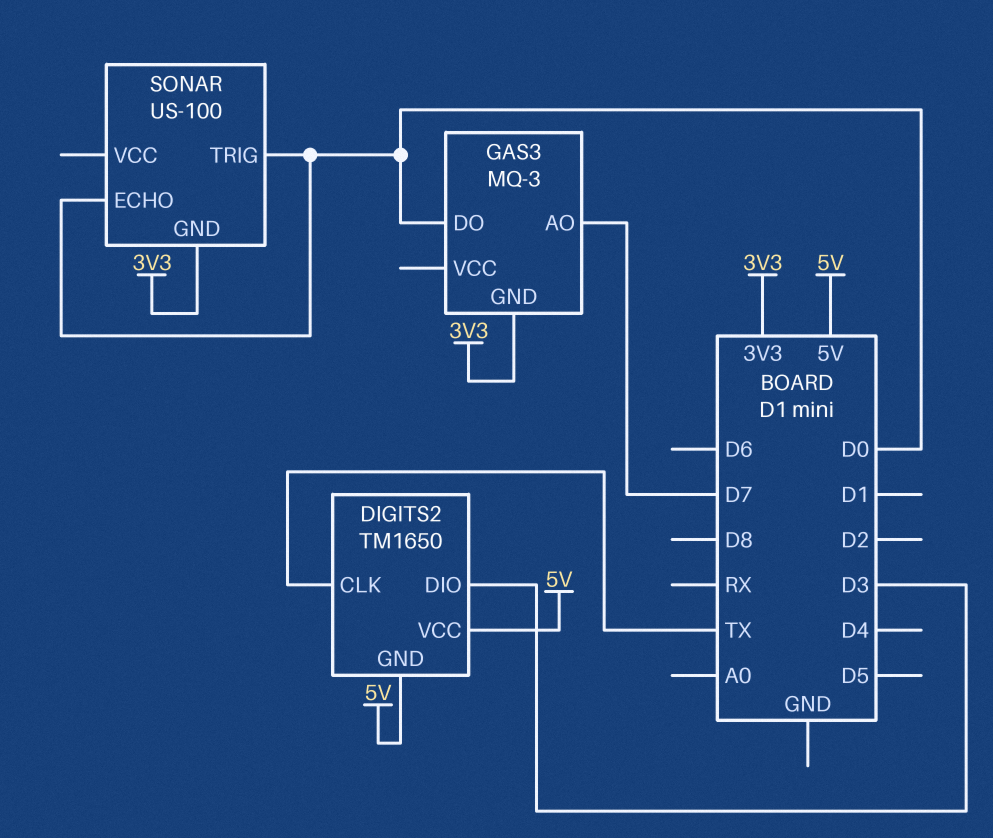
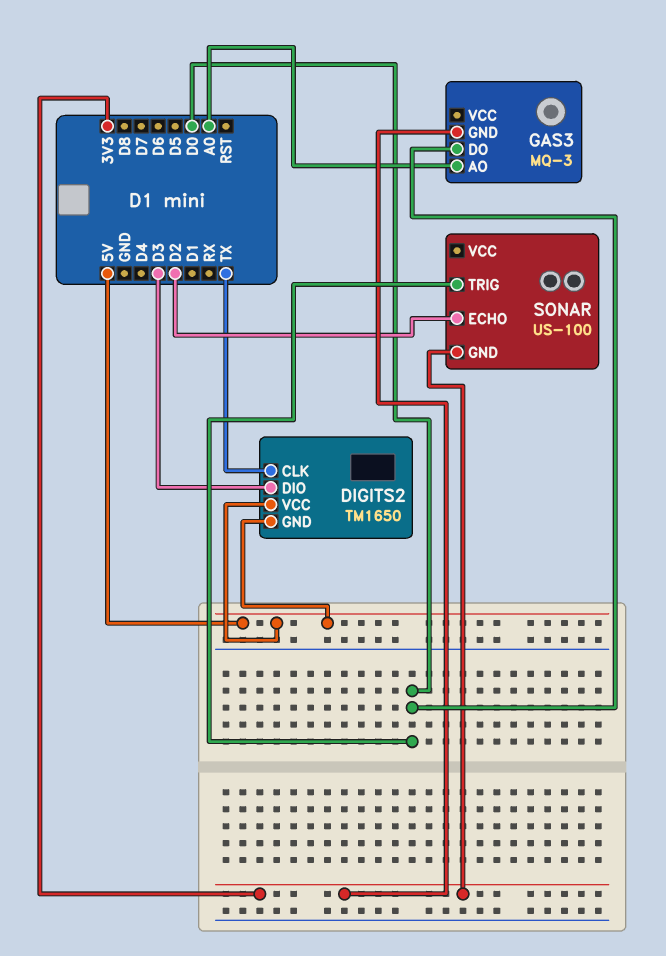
GAS3 pin AO: D7 -> A0
SONAR pin ECHO: D0 -> D2

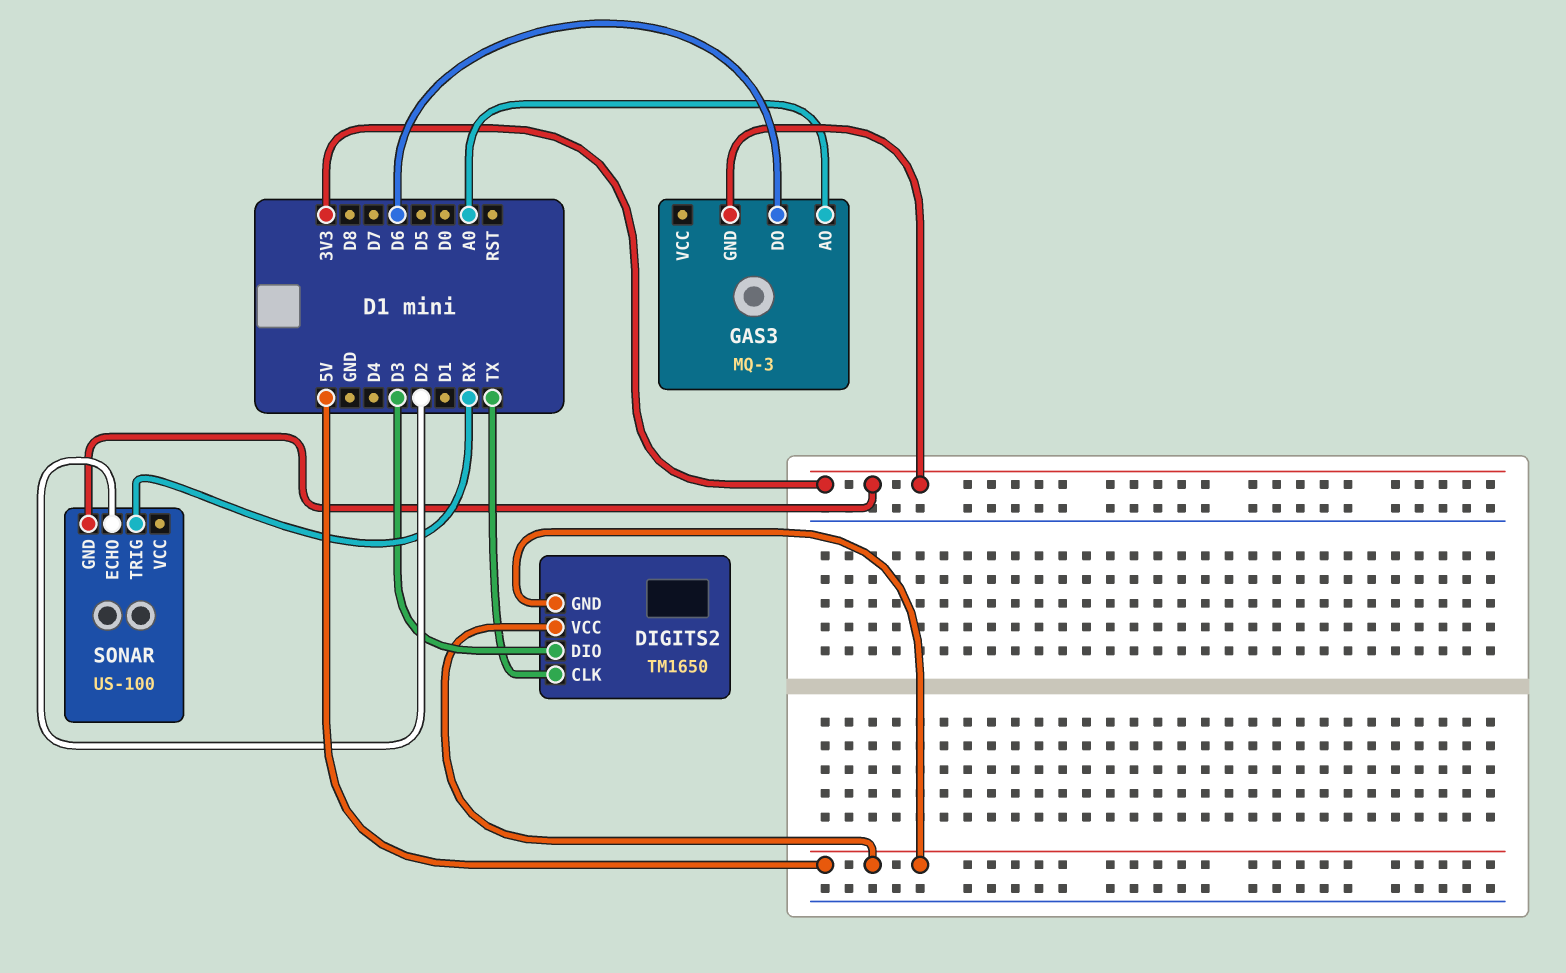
GAS3 pin DO: D0 -> D6
SONAR pin TRIG: D0 -> RX

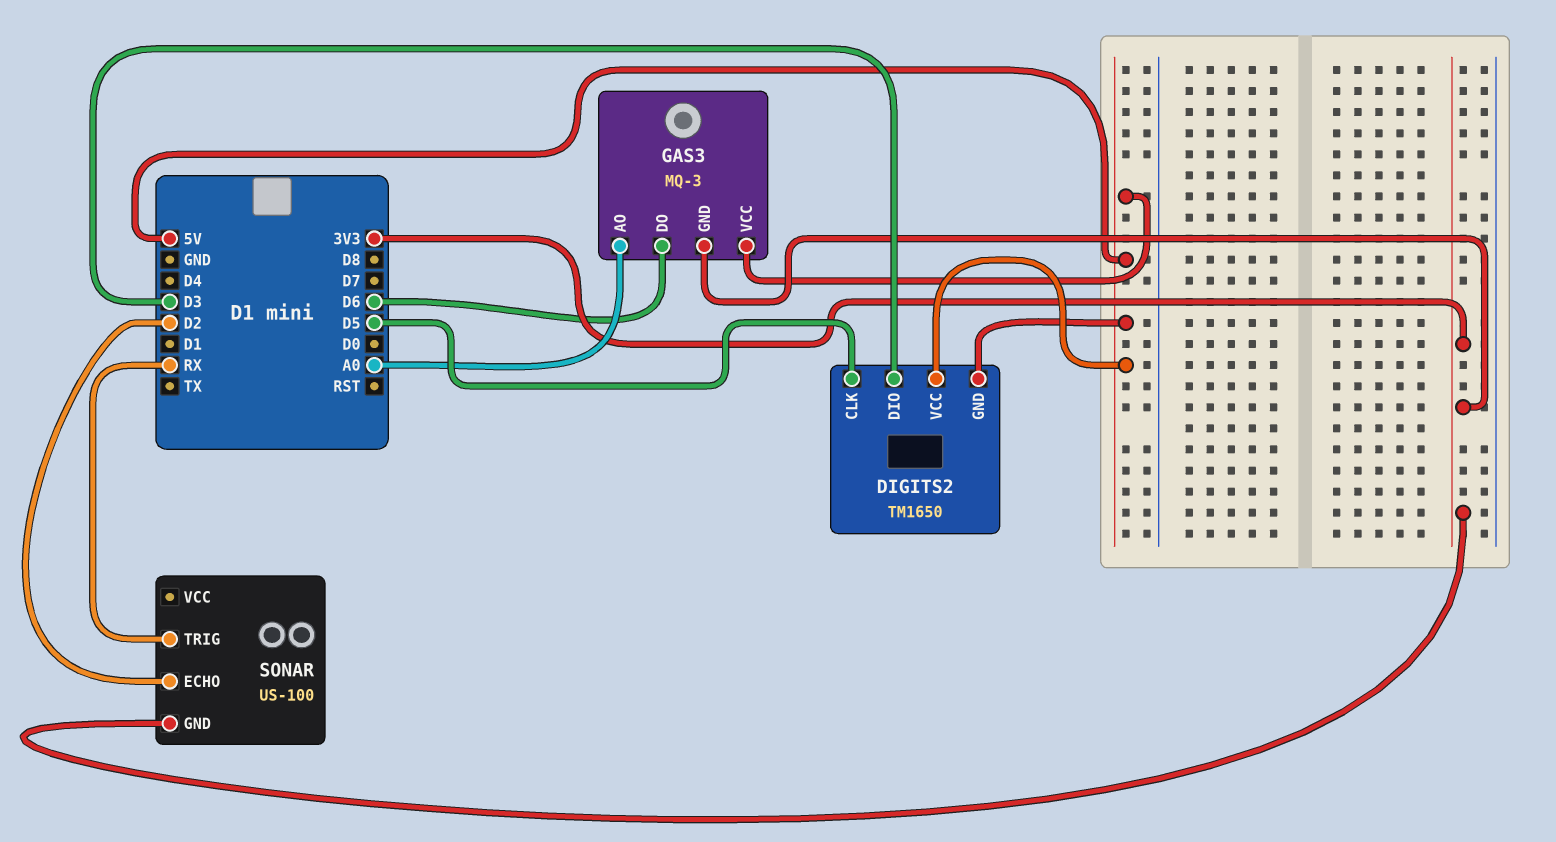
DIGITS2 pin CLK: TX -> D5
GAS3 pin VCC: none -> 5V

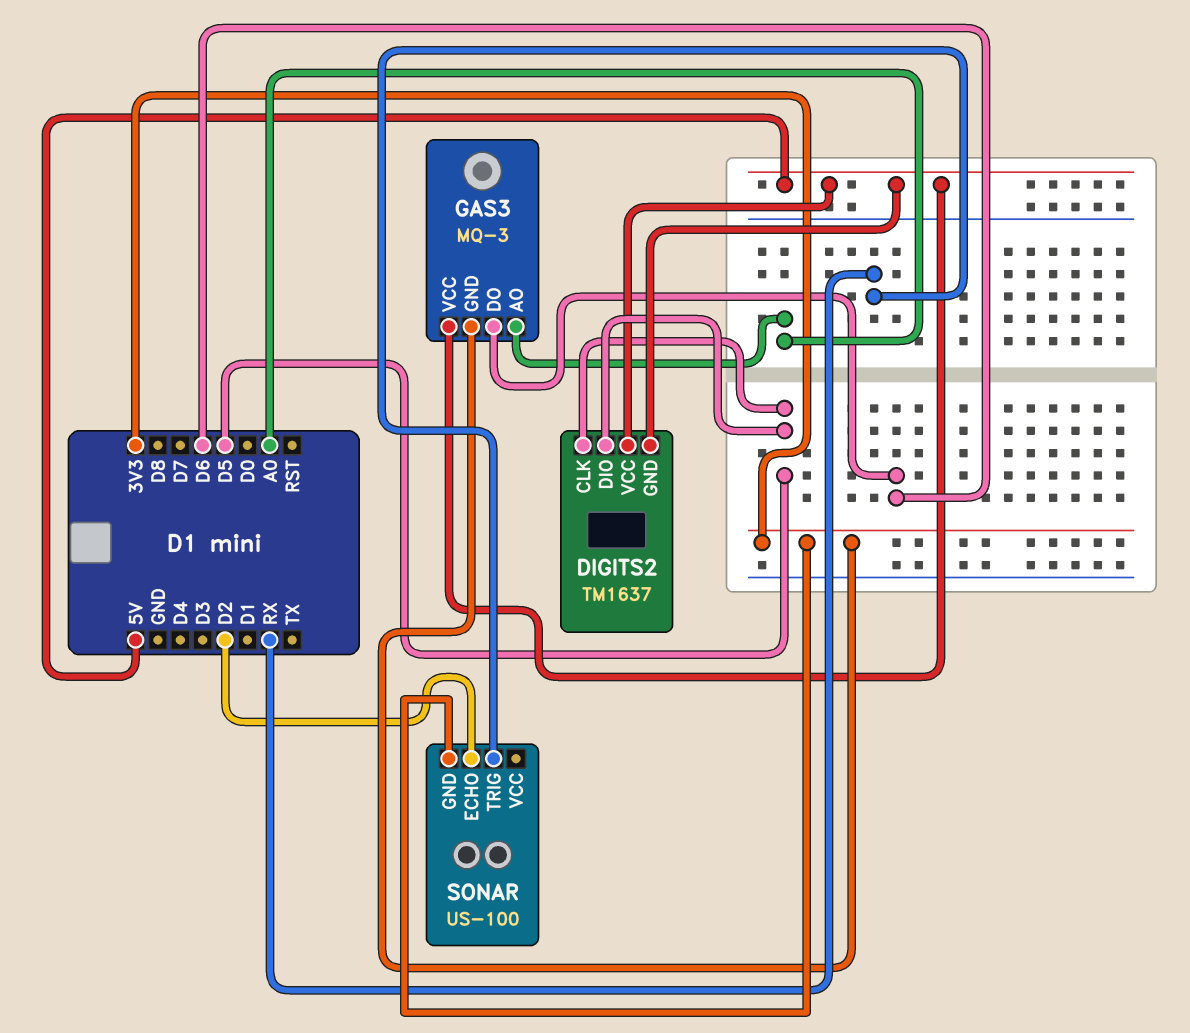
DIGITS2: TM1650 -> TM1637
DIGITS2 pin DIO: D3 -> D5

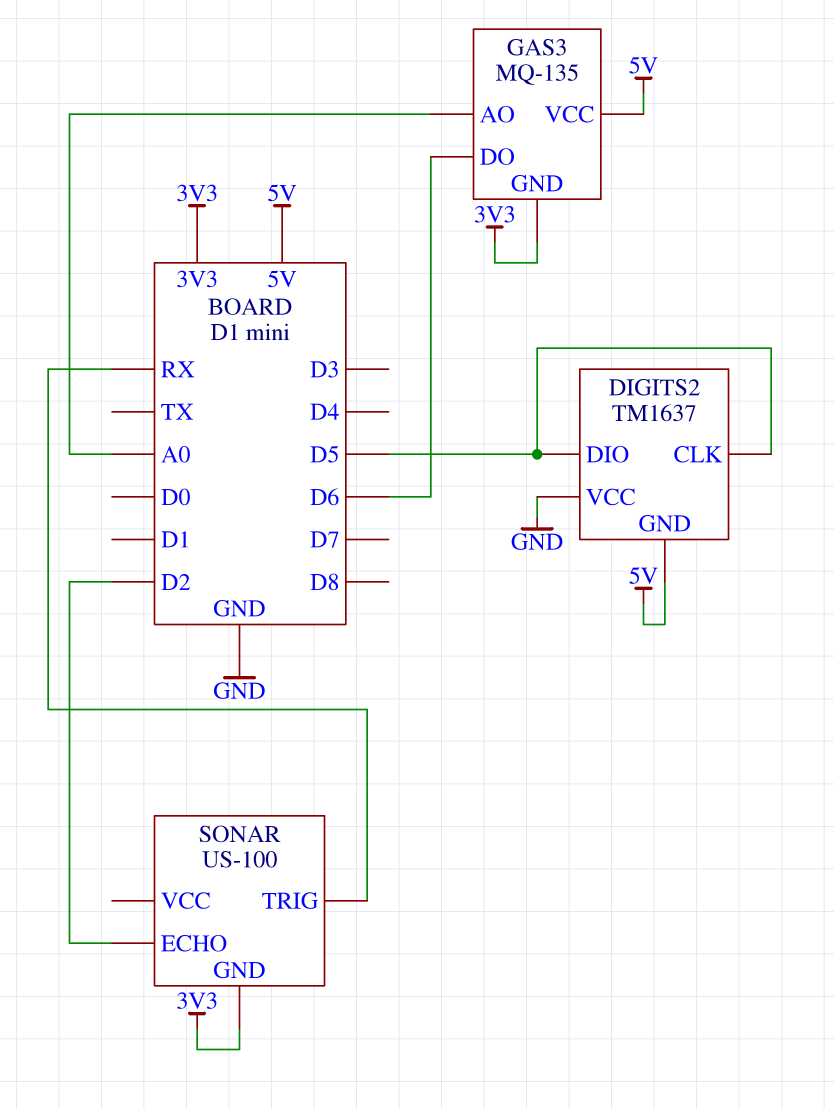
DIGITS2 pin VCC: 5V -> GND
GAS3: MQ-3 -> MQ-135

